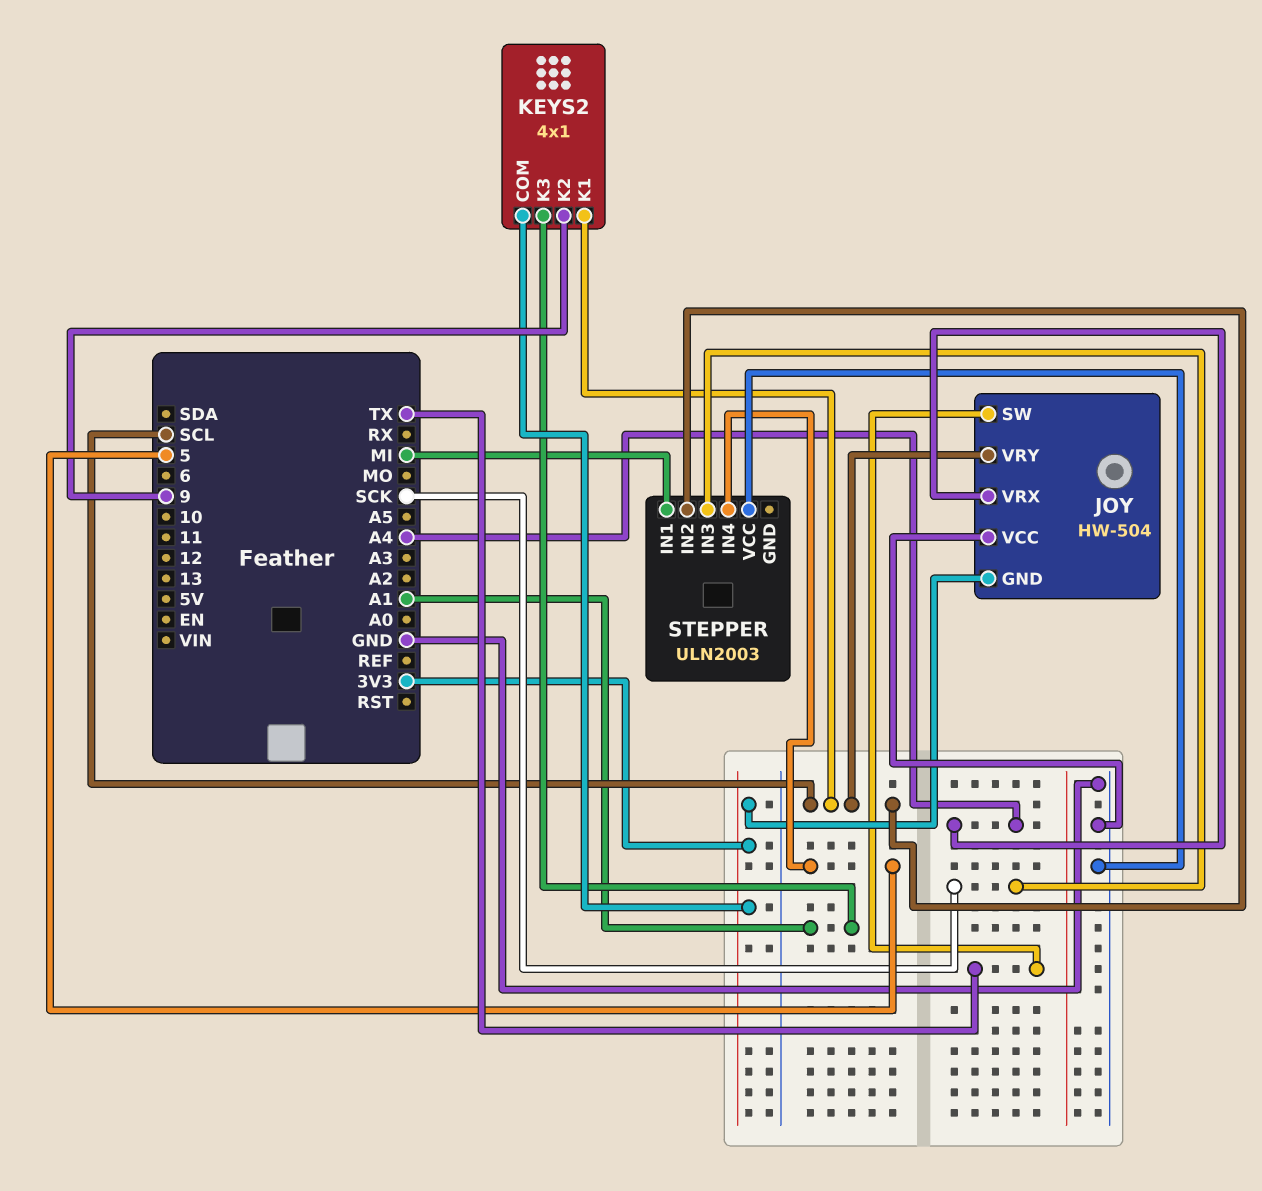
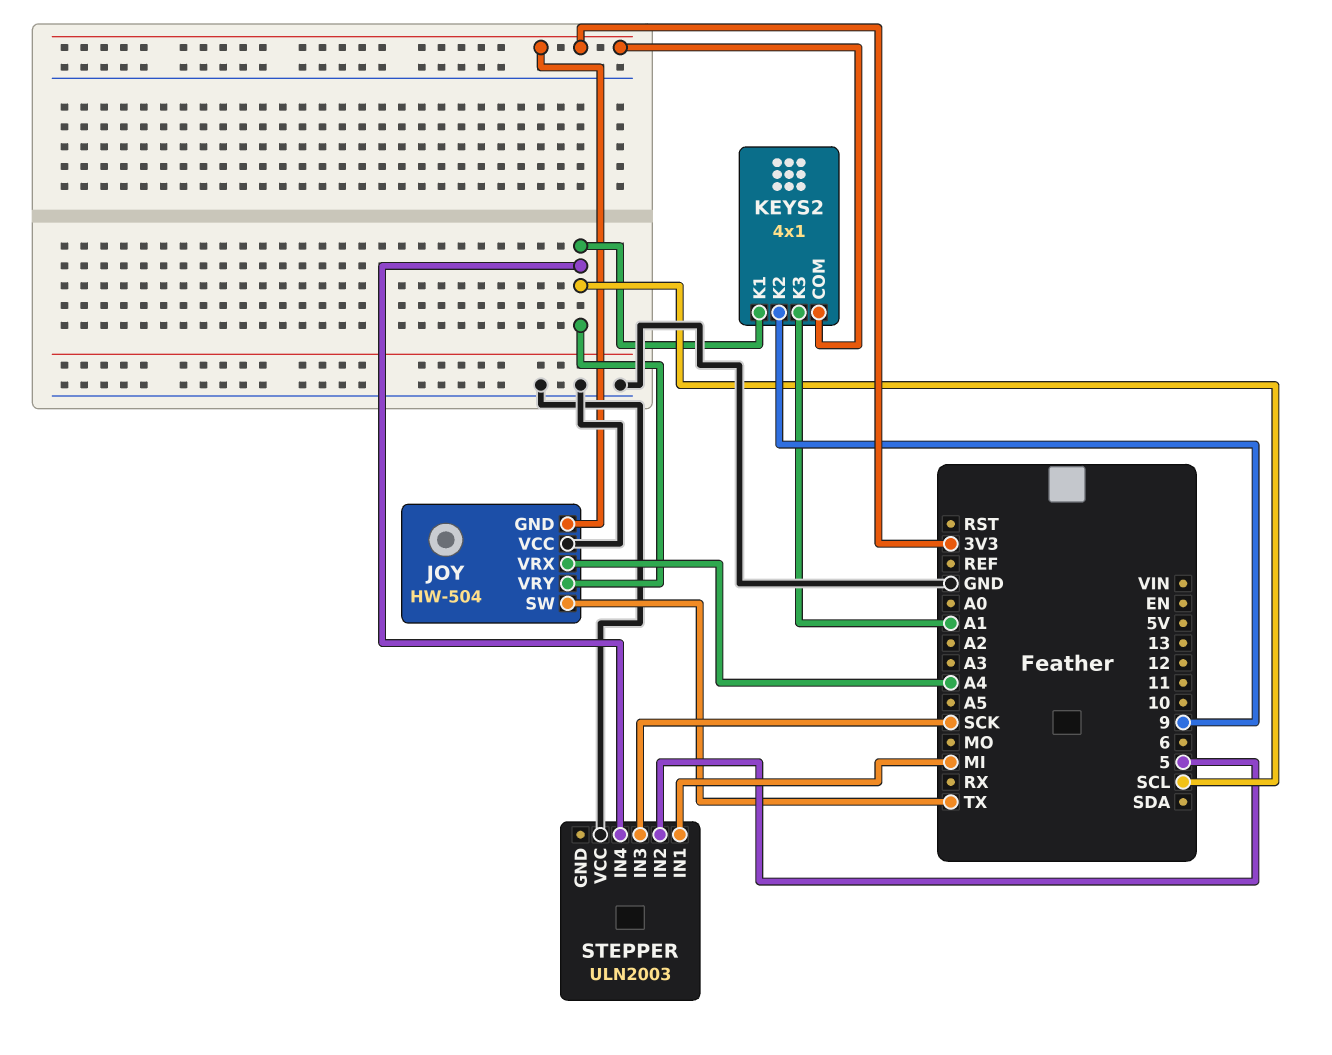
STEPPER pin IN2: SCL -> 5
STEPPER pin IN4: 5 -> SCL

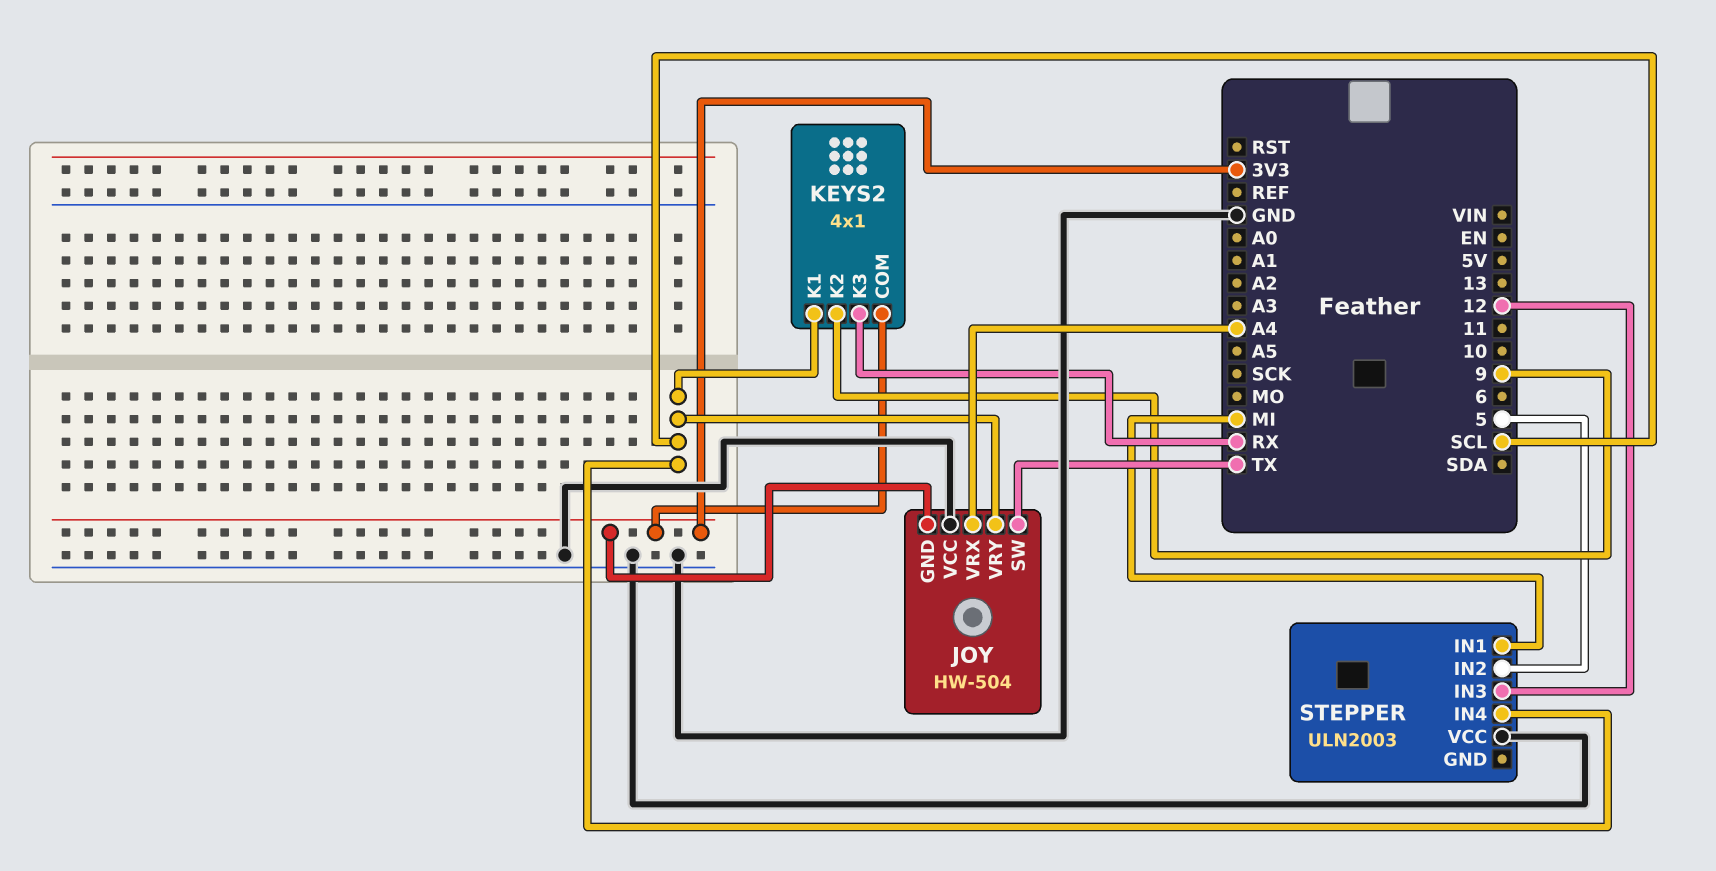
KEYS2 pin K3: A1 -> RX
STEPPER pin IN3: SCK -> 12

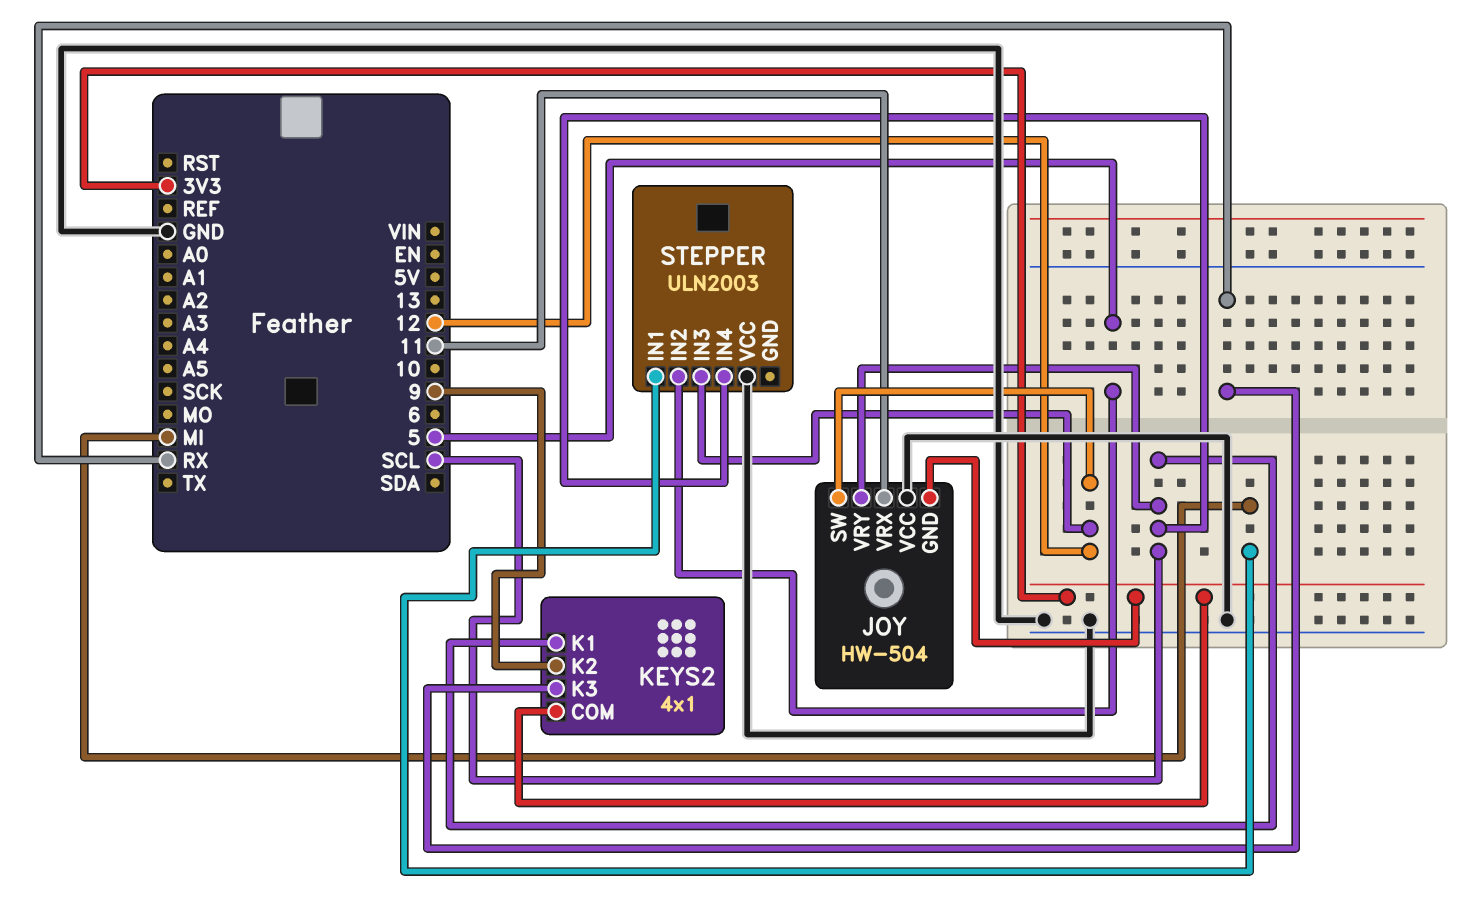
JOY pin SW: TX -> 12
JOY pin VRX: A4 -> 11

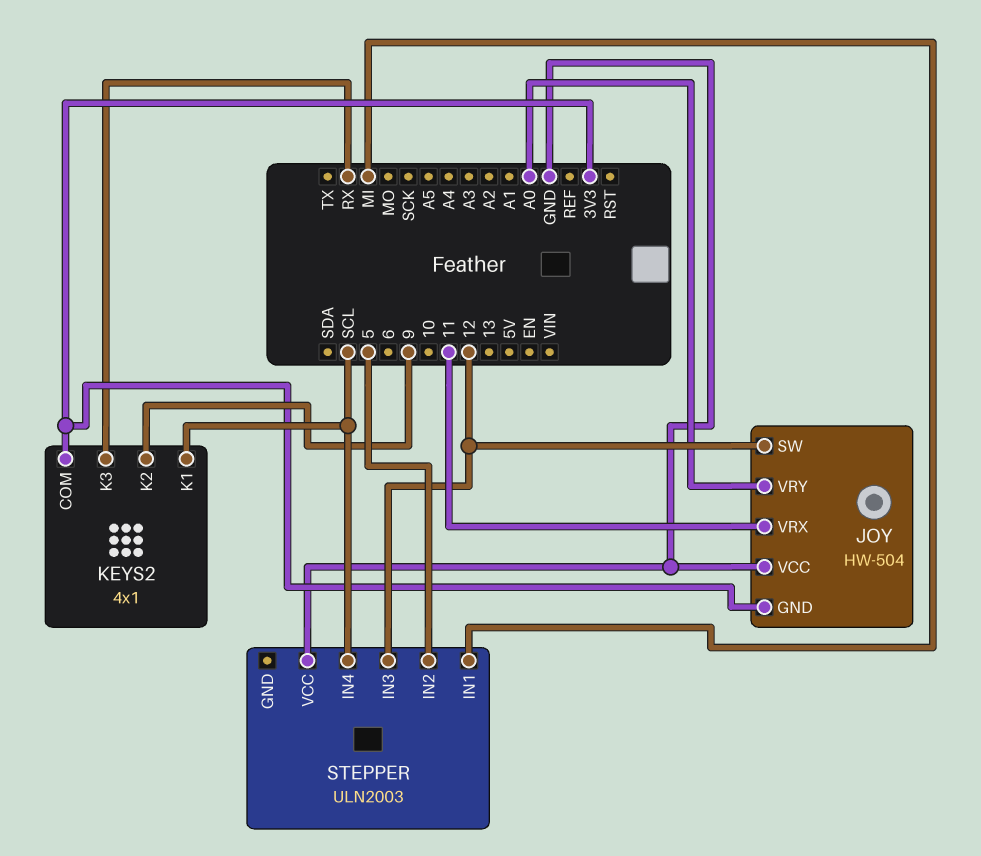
JOY pin VRY: SCL -> A0

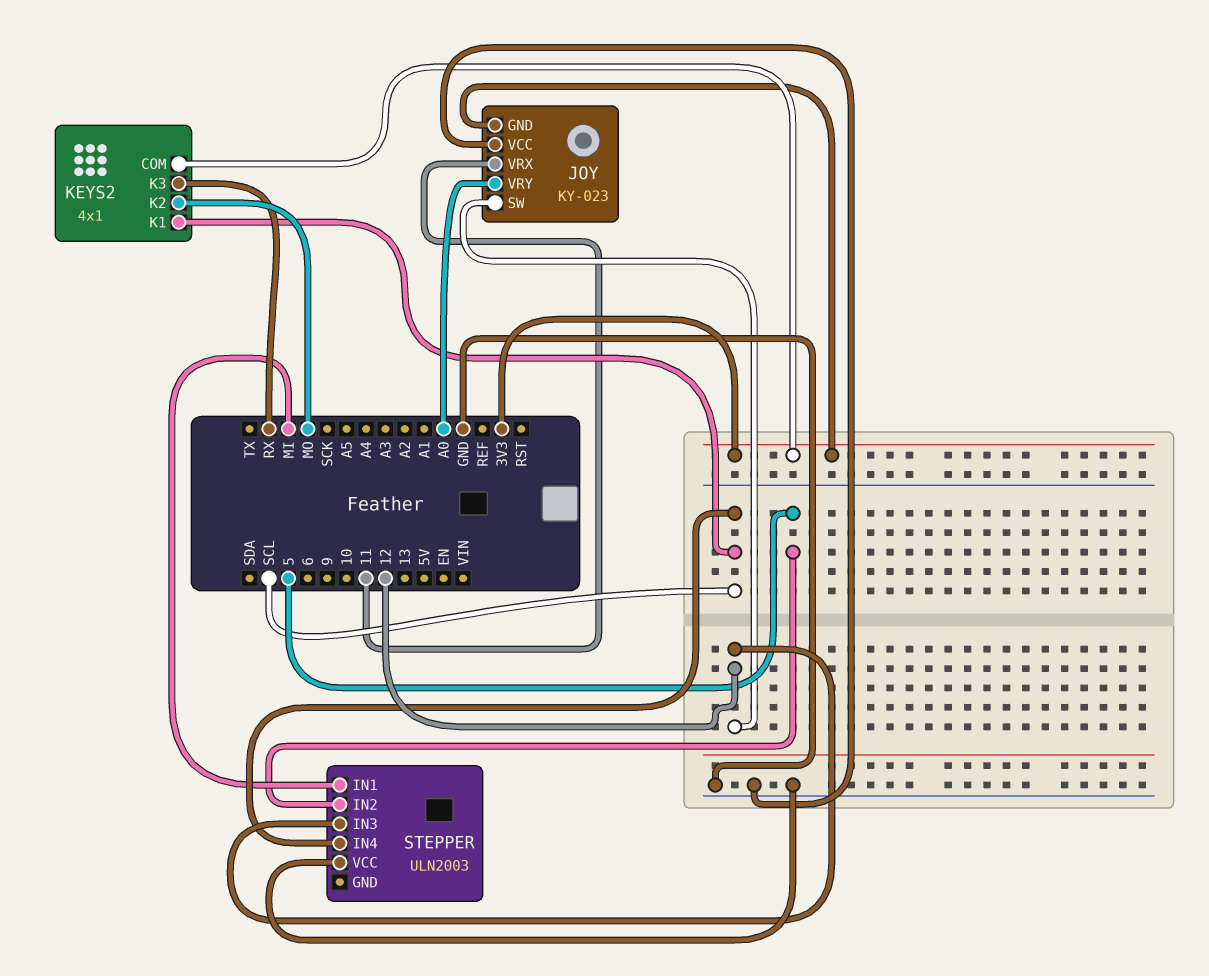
JOY: HW-504 -> KY-023
KEYS2 pin K2: 9 -> MO

